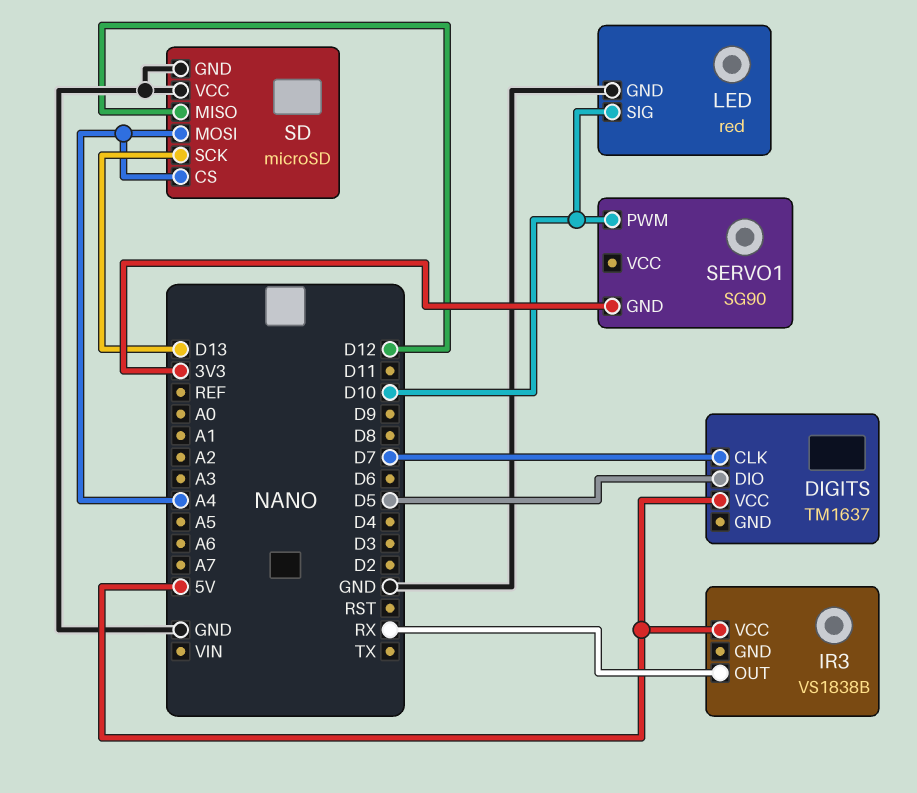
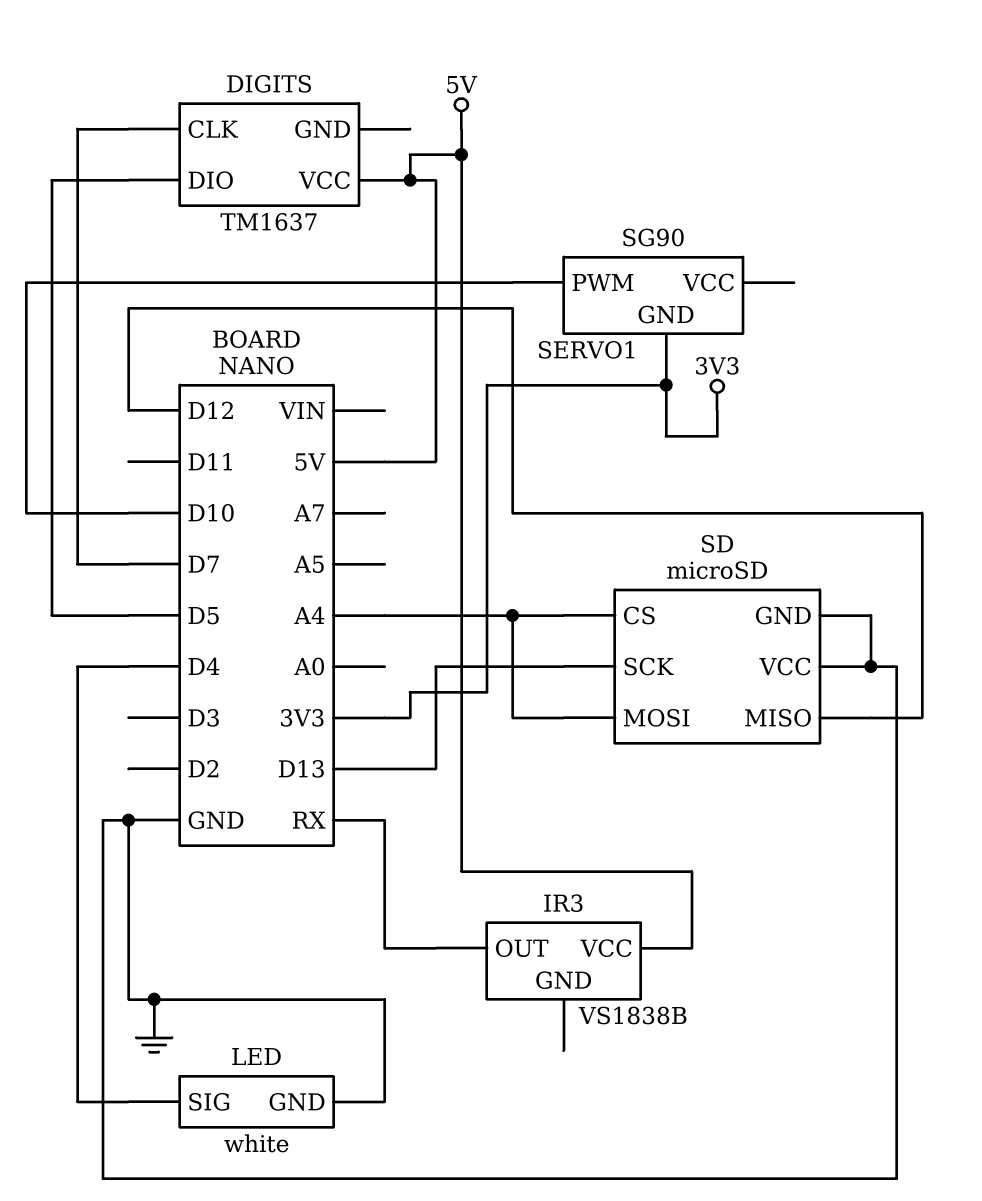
LED: red -> white
LED pin SIG: D10 -> D4

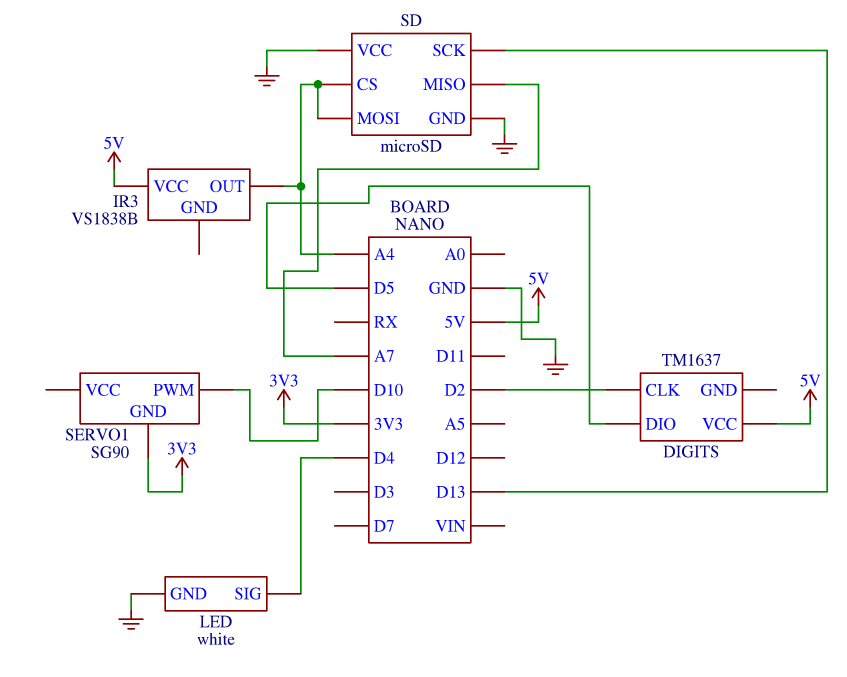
DIGITS pin CLK: D7 -> D2
IR3 pin OUT: RX -> A4
SD pin MISO: D12 -> A7

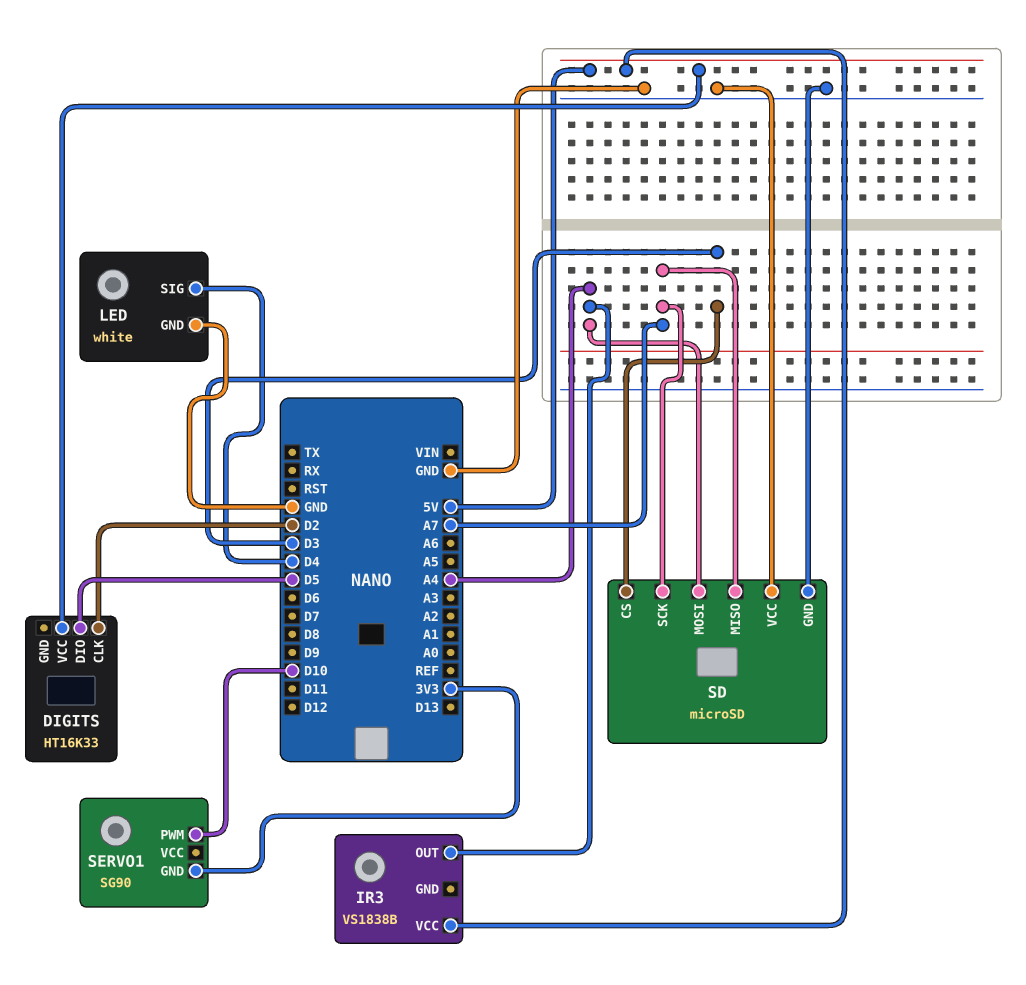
DIGITS: TM1637 -> HT16K33
SD pin CS: A4 -> D3
SD pin SCK: D13 -> A7

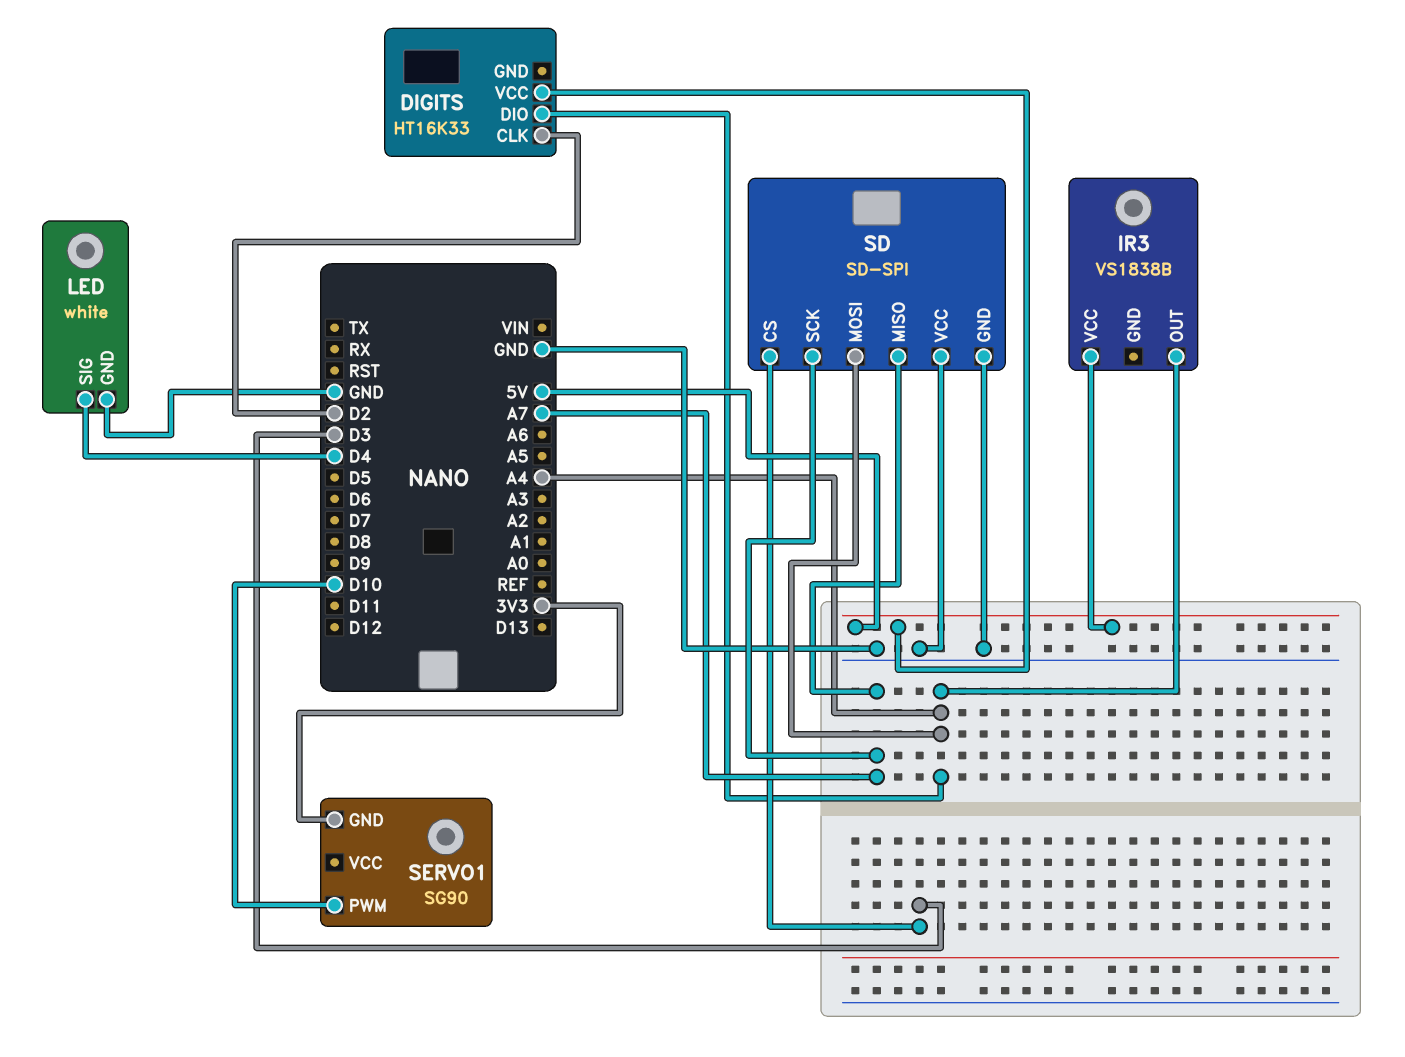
DIGITS pin DIO: D5 -> A4
SD: microSD -> SD-SPI

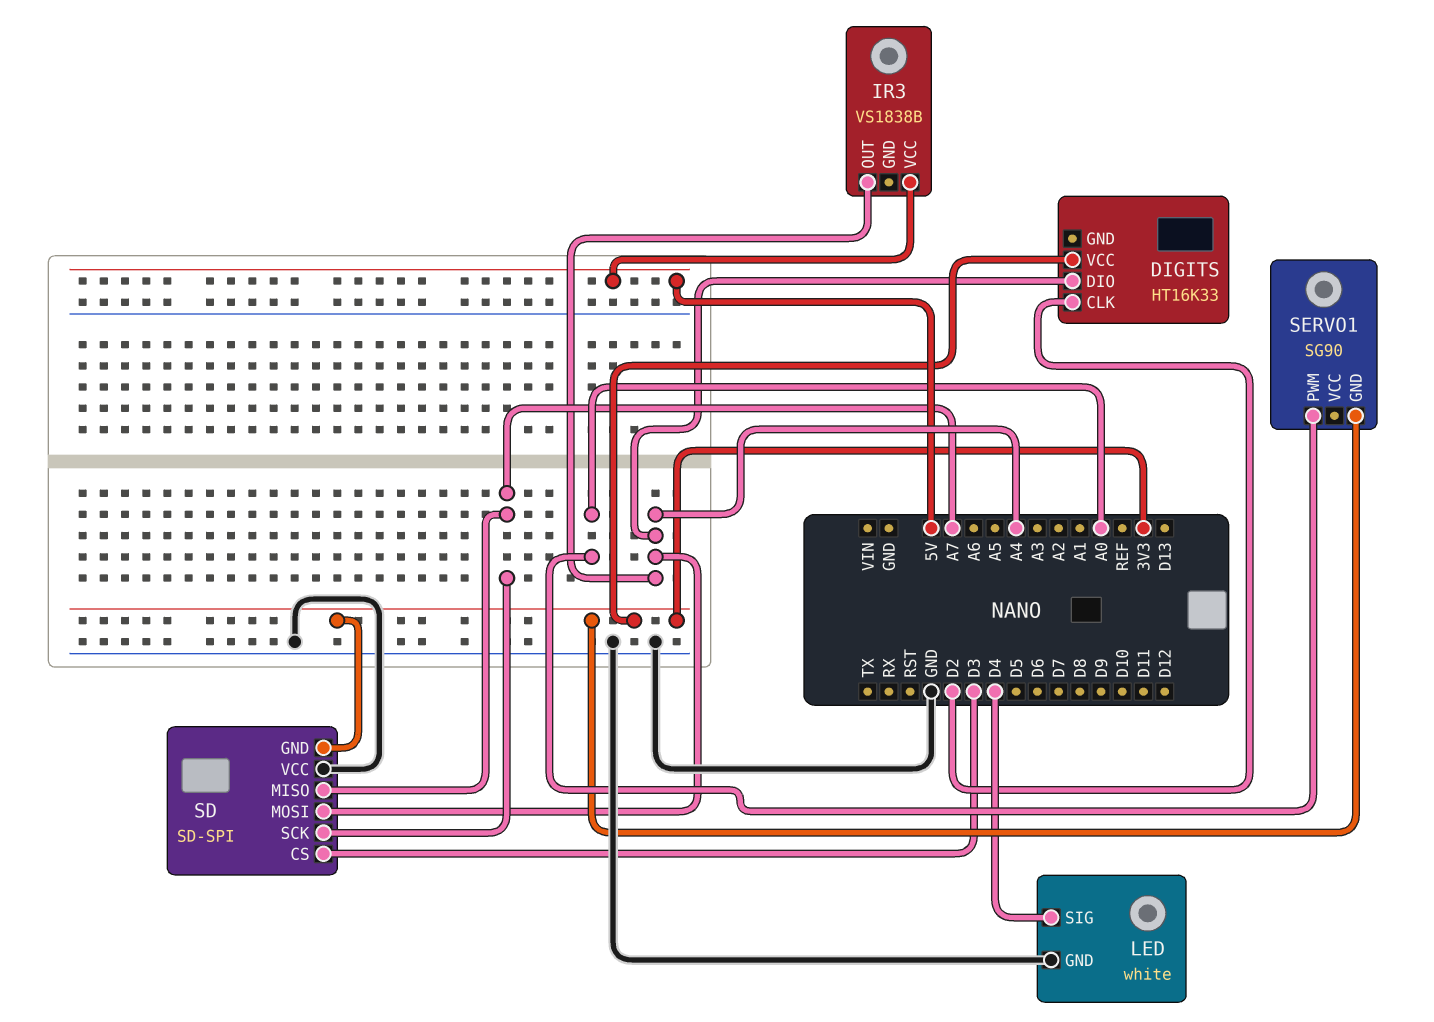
DIGITS pin VCC: 5V -> 3V3
SD pin GND: GND -> 3V3
SERVO1 pin PWM: D10 -> A0

